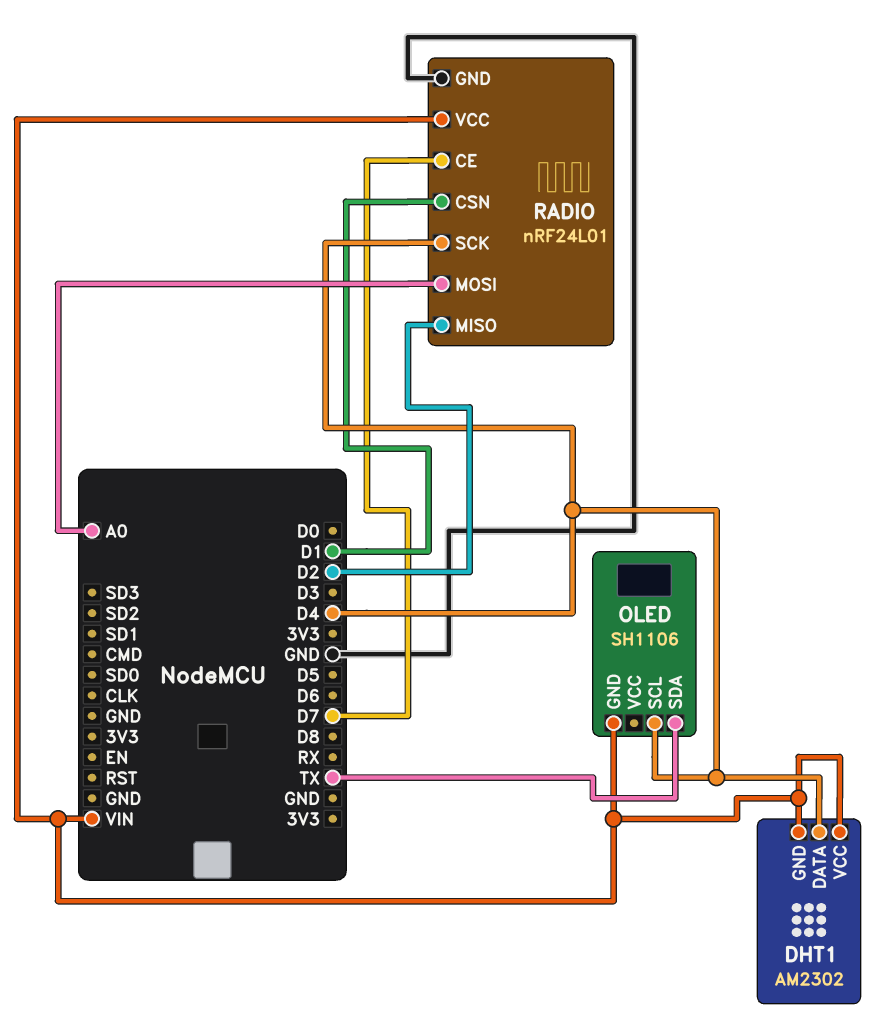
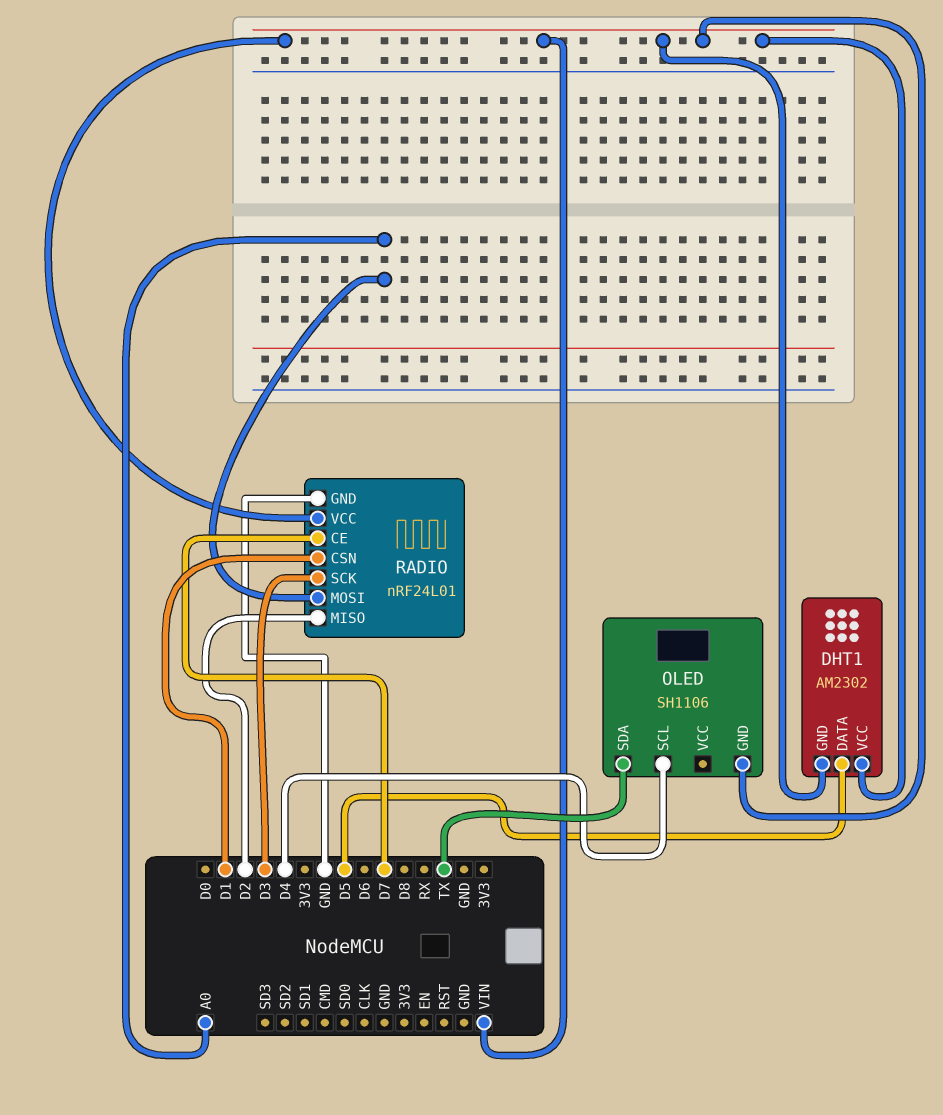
DHT1 pin DATA: D4 -> D5
RADIO pin SCK: D4 -> D3

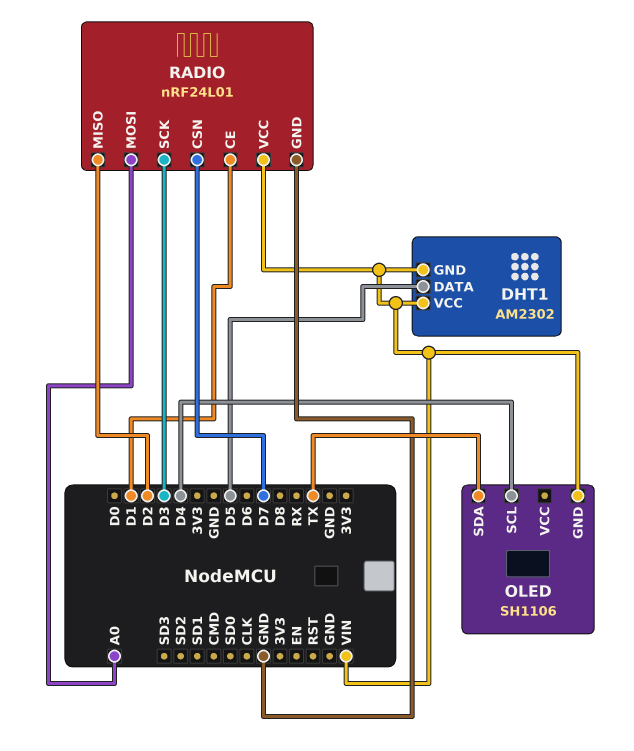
RADIO pin CE: D7 -> D1
RADIO pin CSN: D1 -> D7

